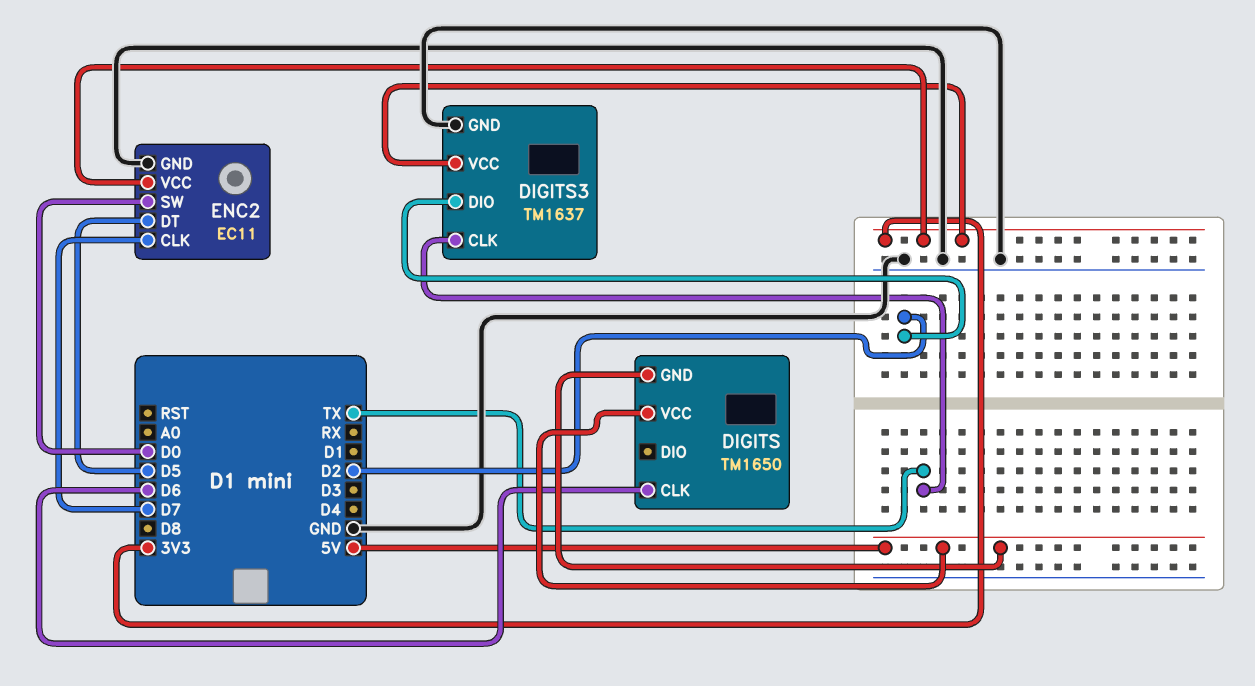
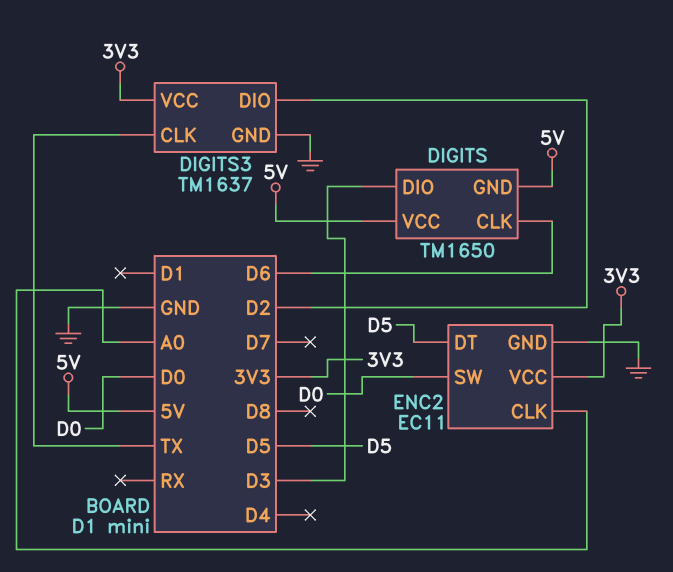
DIGITS pin DIO: none -> D3
ENC2 pin CLK: D7 -> A0

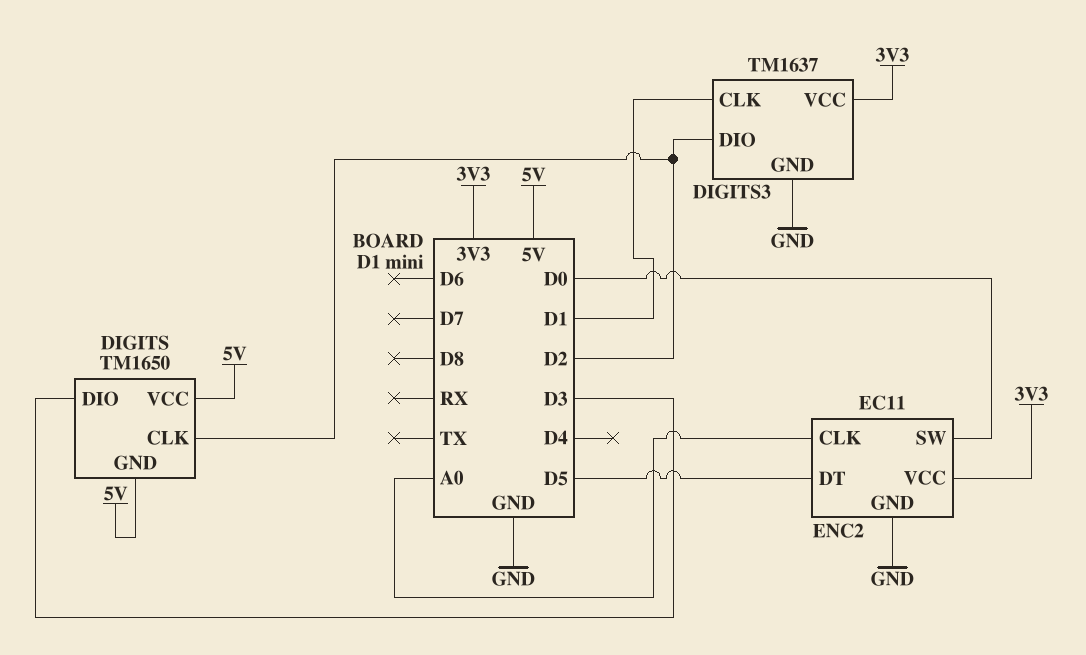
DIGITS pin CLK: D6 -> D2
DIGITS3 pin CLK: TX -> D1

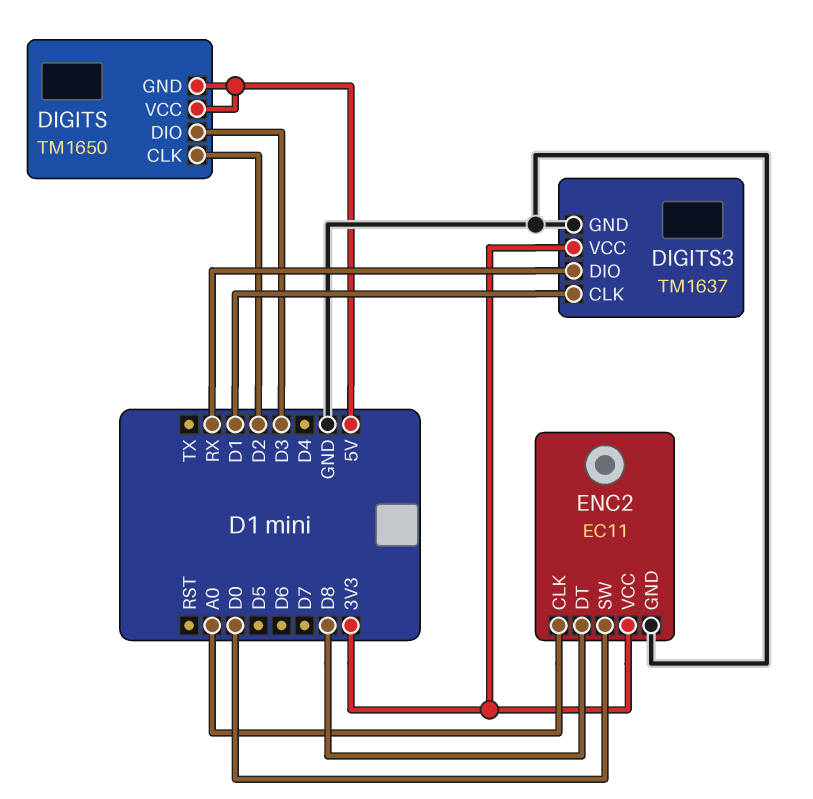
DIGITS3 pin DIO: D2 -> RX
ENC2 pin DT: D5 -> D8

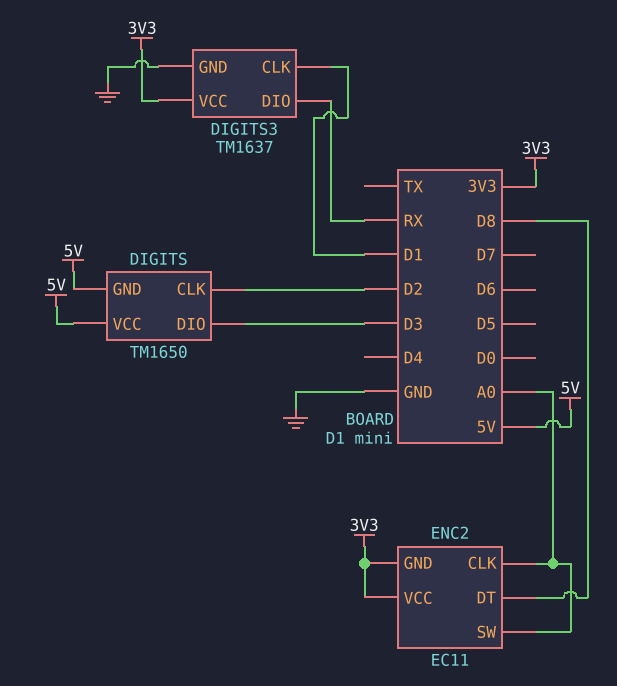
ENC2 pin GND: GND -> 3V3
ENC2 pin SW: D0 -> A0

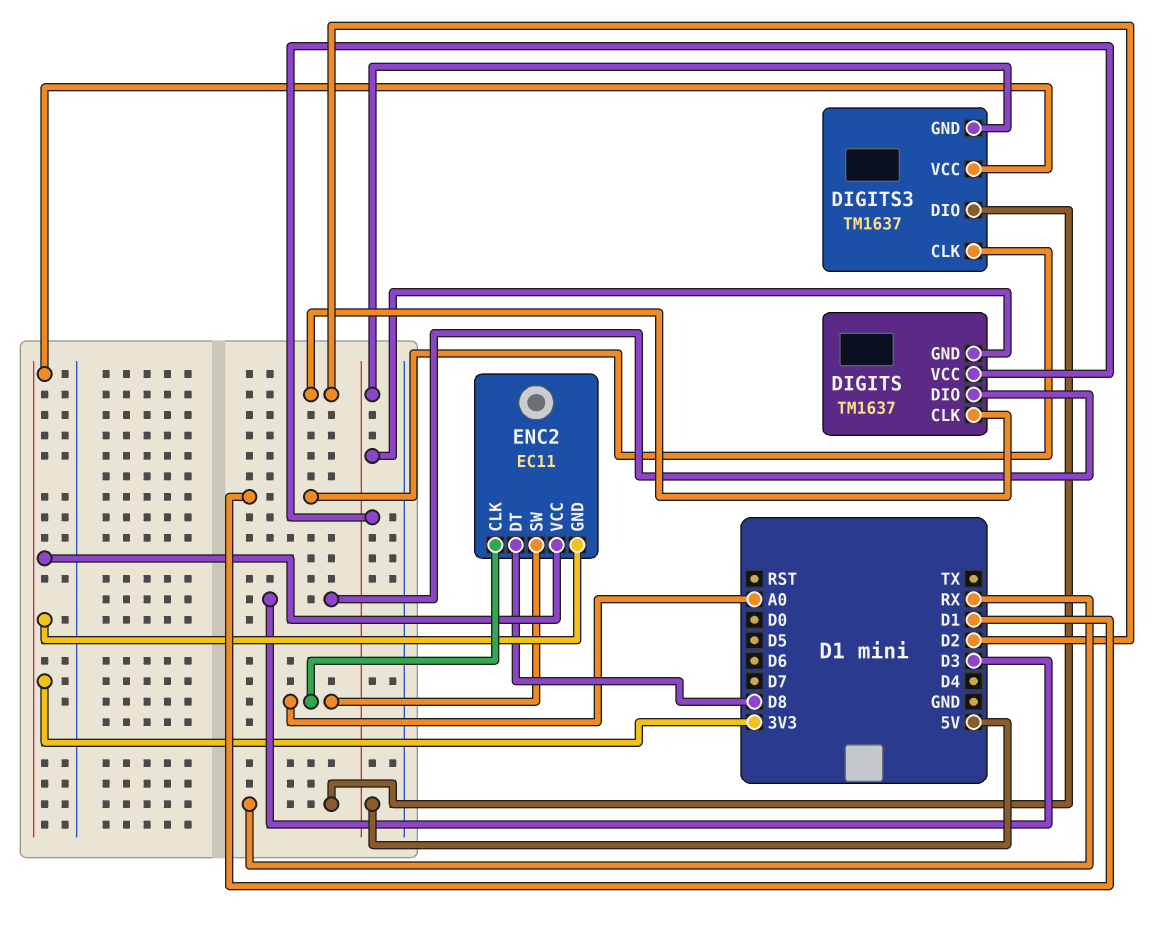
DIGITS: TM1650 -> TM1637
DIGITS3 pin GND: GND -> 5V

